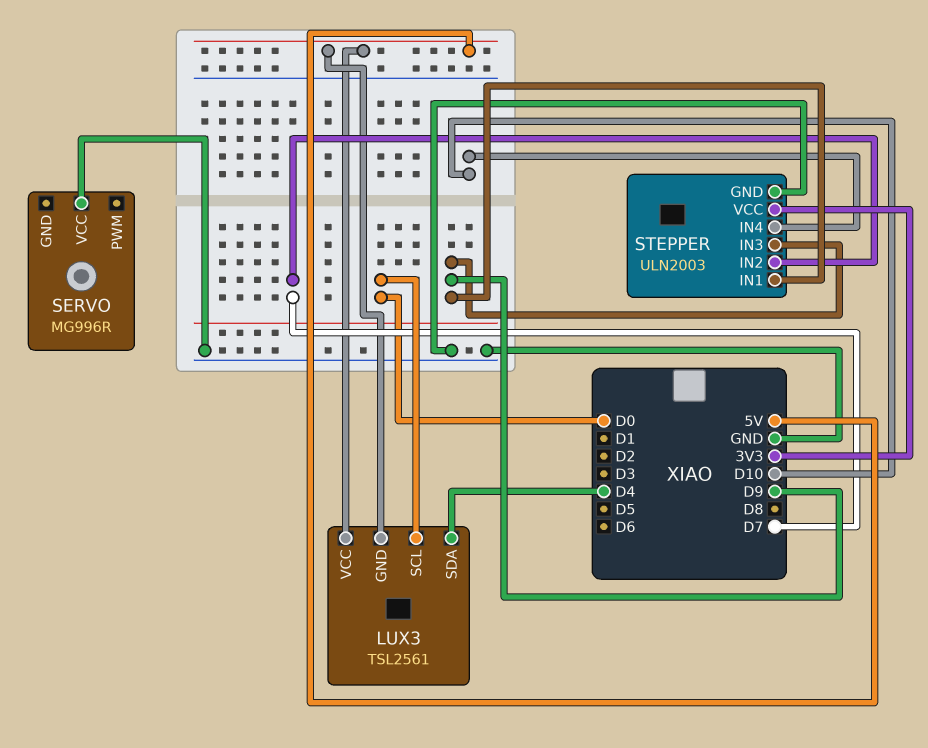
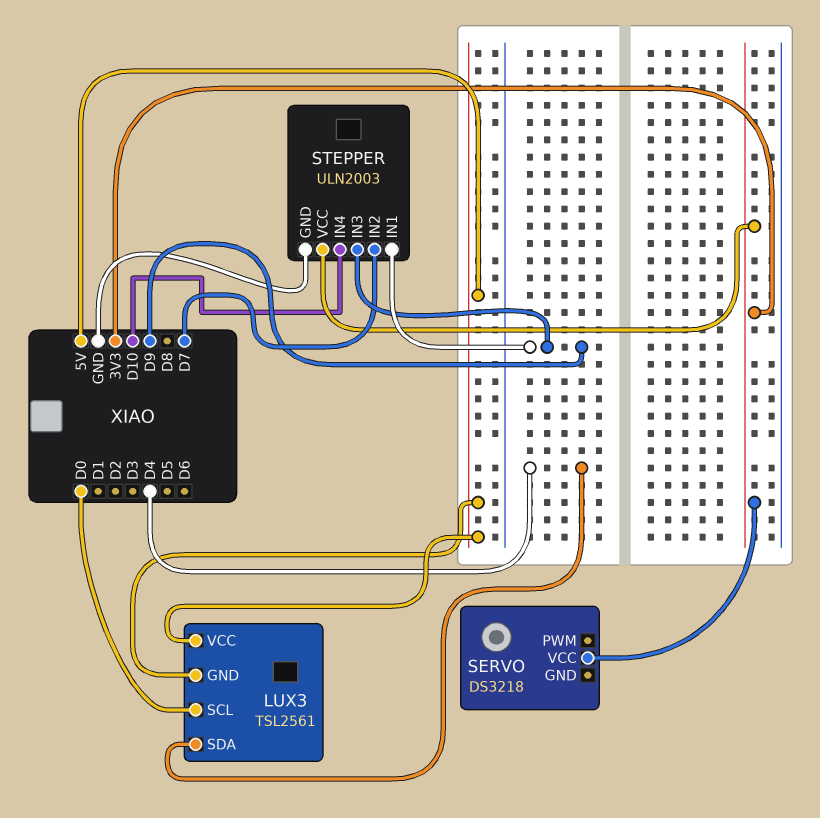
SERVO: MG996R -> DS3218
SERVO pin VCC: GND -> 3V3

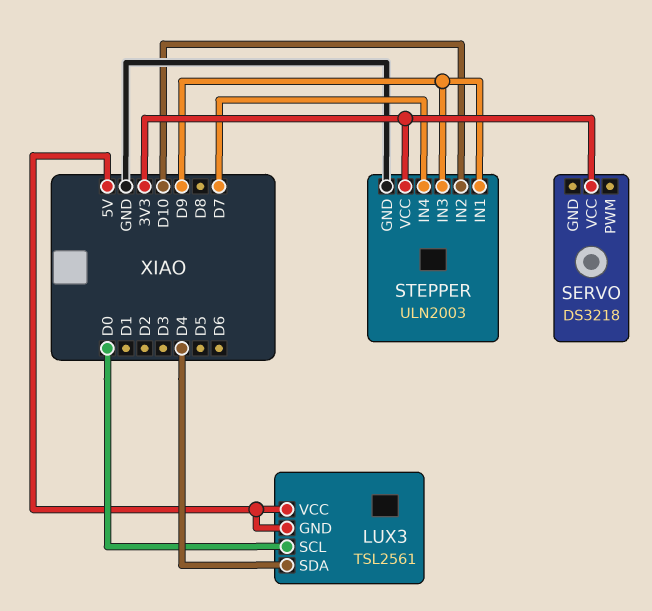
STEPPER pin IN2: D7 -> D10
STEPPER pin IN4: D10 -> D7

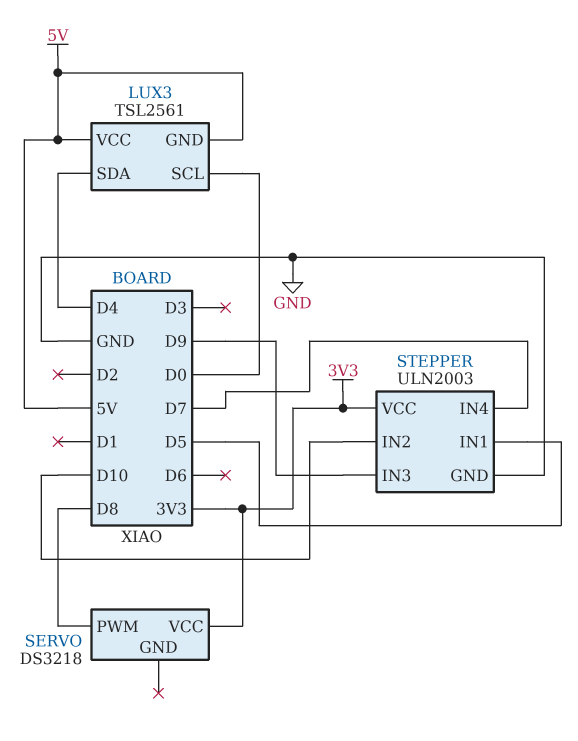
SERVO pin PWM: none -> D8
STEPPER pin IN1: D9 -> D5

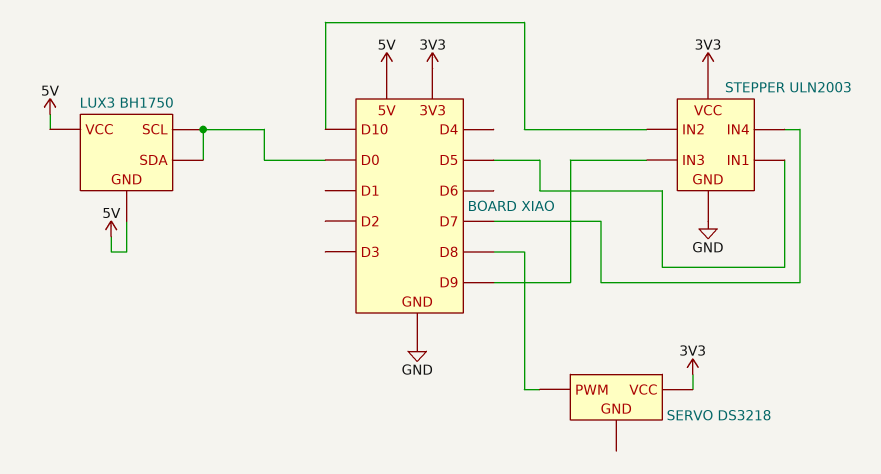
LUX3: TSL2561 -> BH1750
LUX3 pin SDA: D4 -> D0

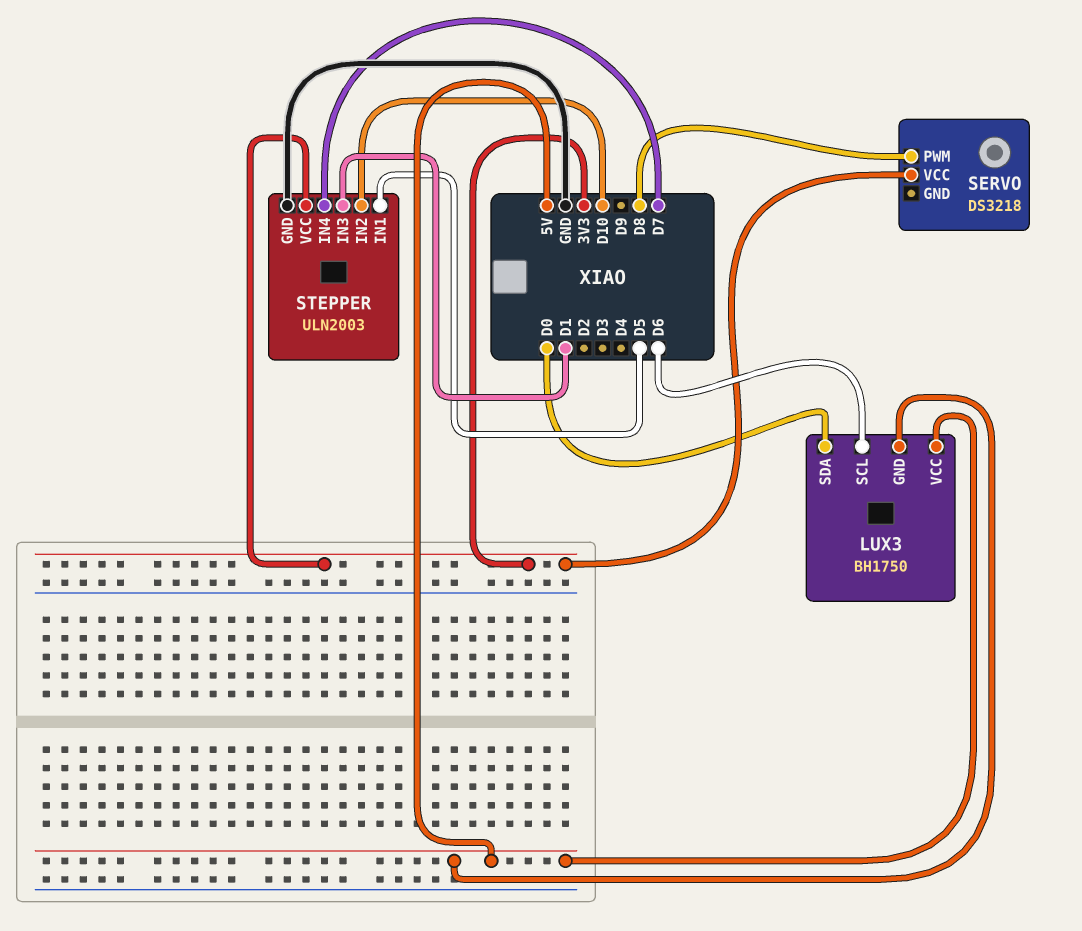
LUX3 pin SCL: D0 -> D6
STEPPER pin IN3: D9 -> D1

